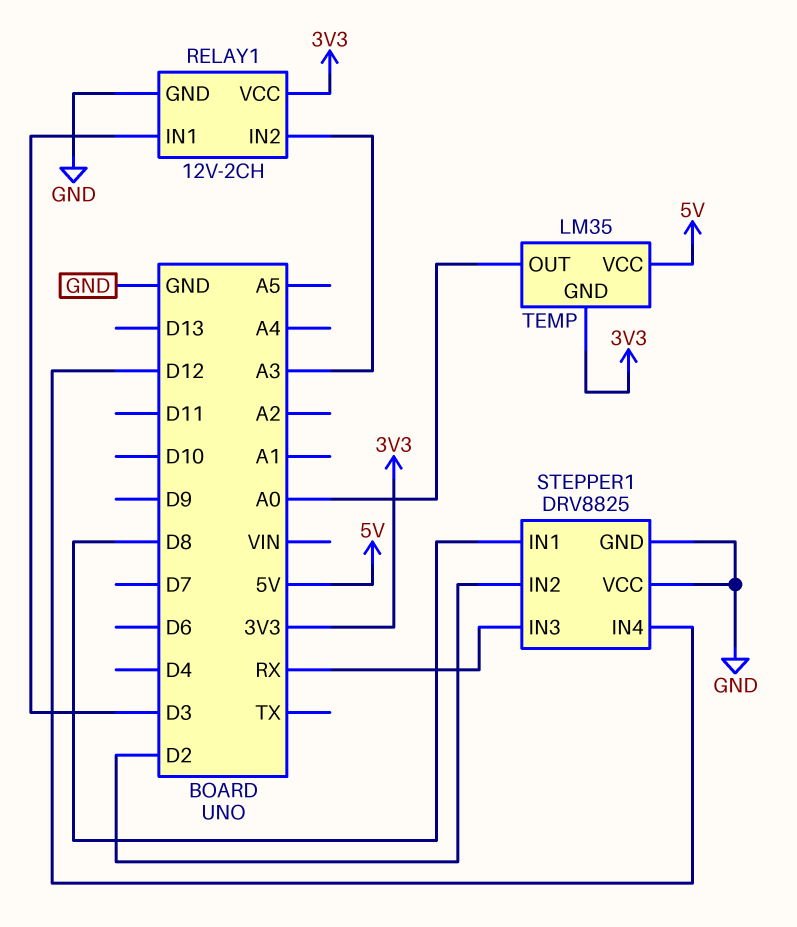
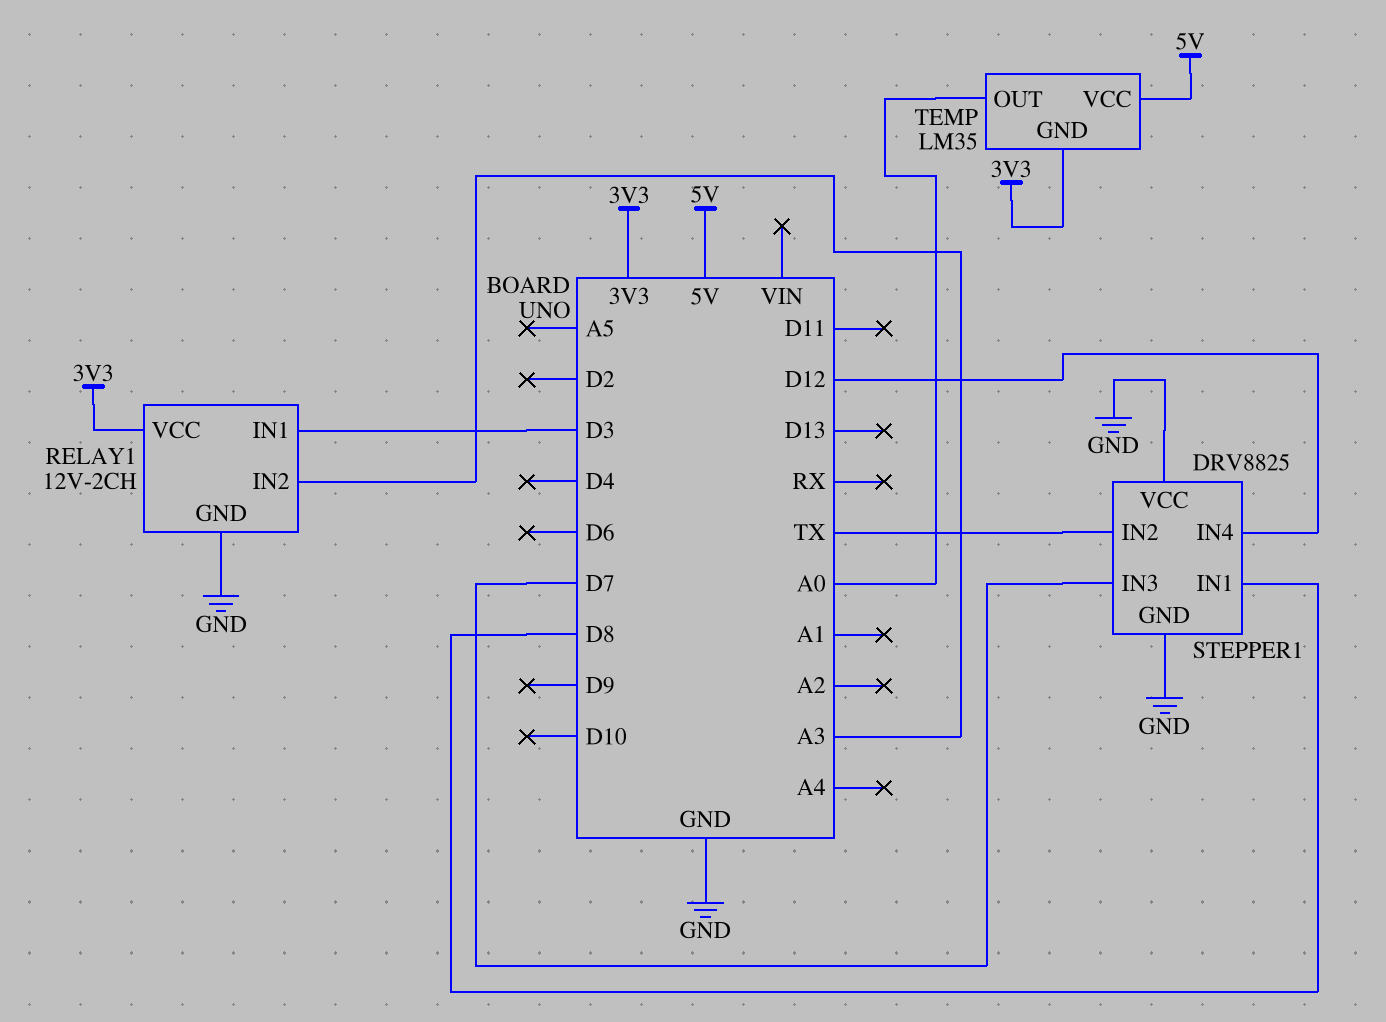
STEPPER1 pin IN2: D2 -> TX
STEPPER1 pin IN3: RX -> D7

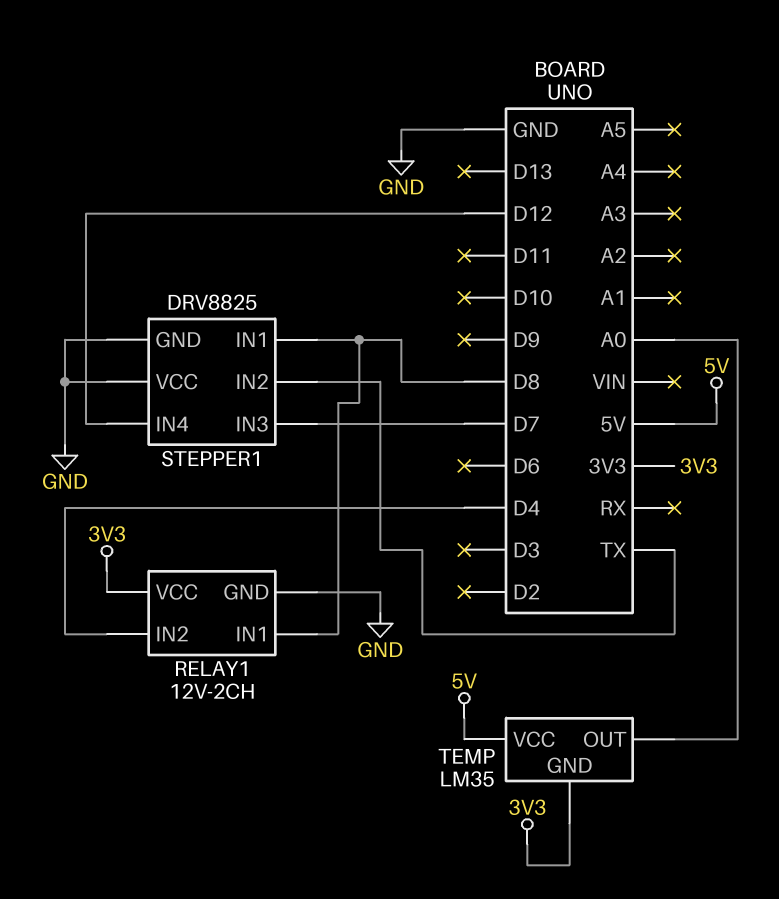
RELAY1 pin IN1: D3 -> D8
RELAY1 pin IN2: A3 -> D4

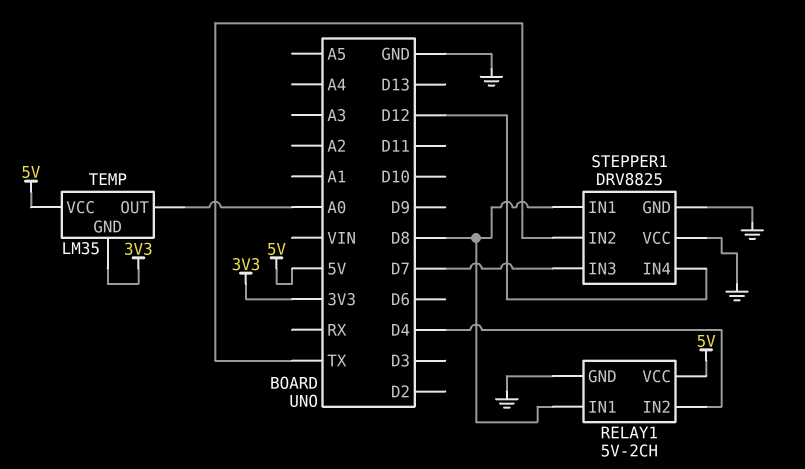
RELAY1: 12V-2CH -> 5V-2CH
RELAY1 pin VCC: 3V3 -> 5V

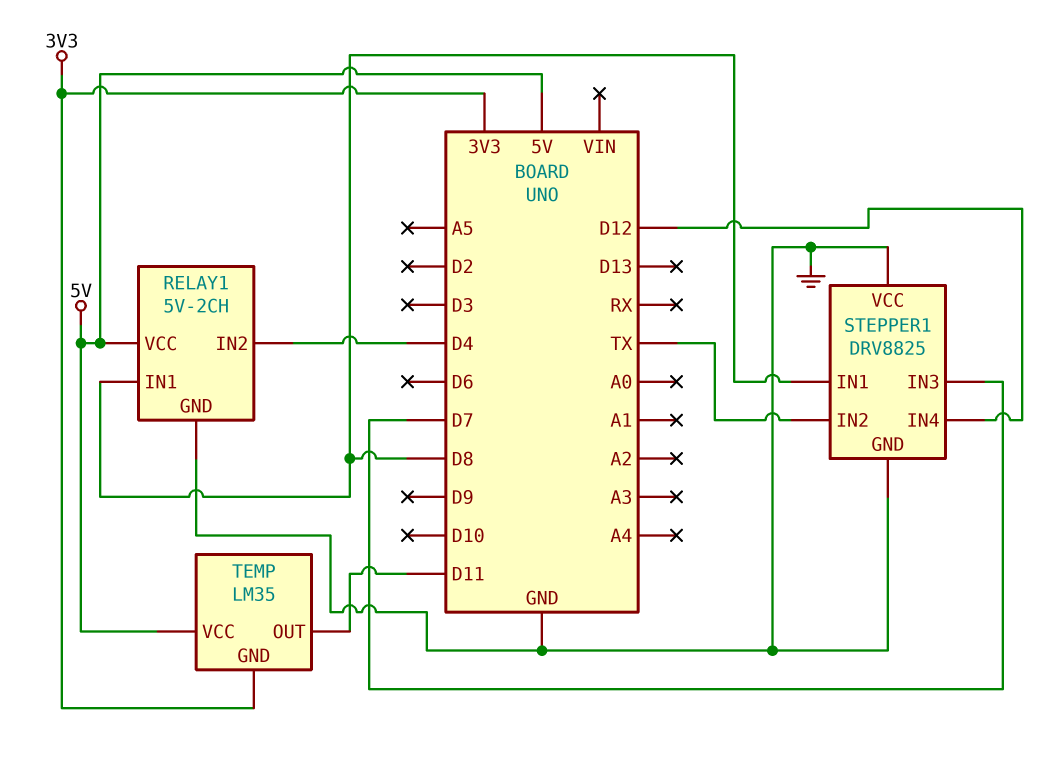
TEMP pin OUT: A0 -> D11

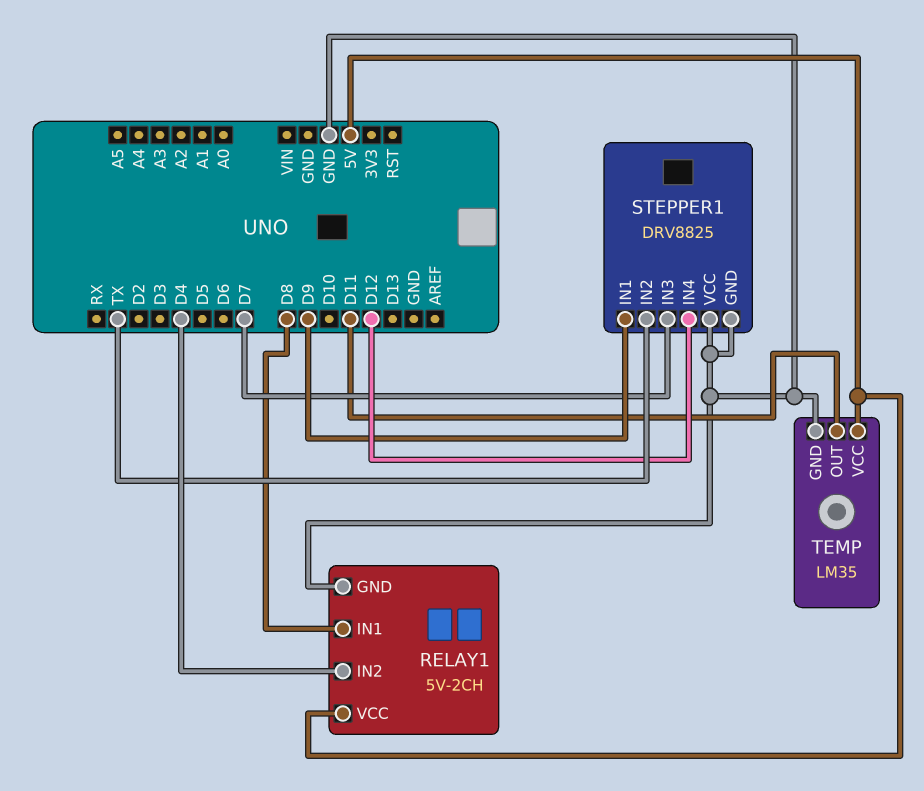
STEPPER1 pin IN1: D8 -> D9
TEMP pin GND: 3V3 -> GND

